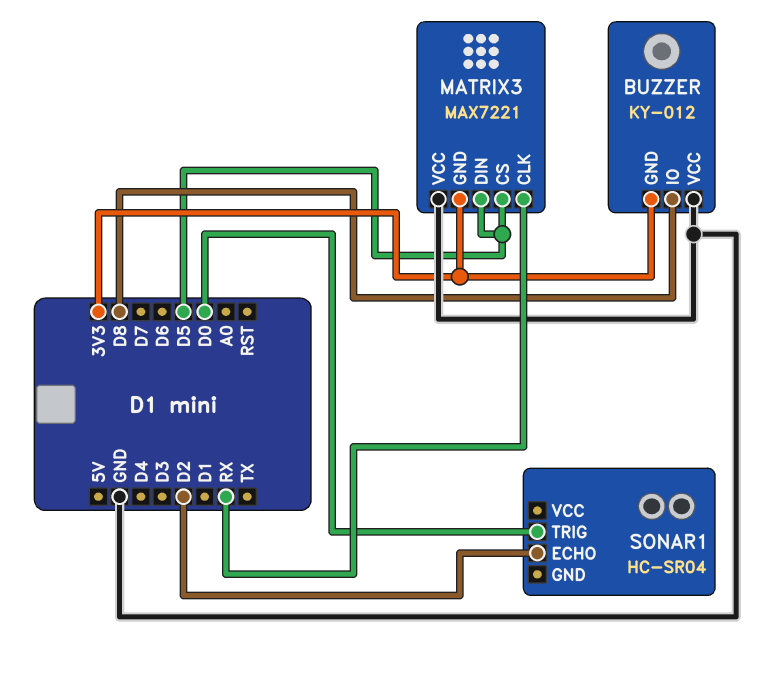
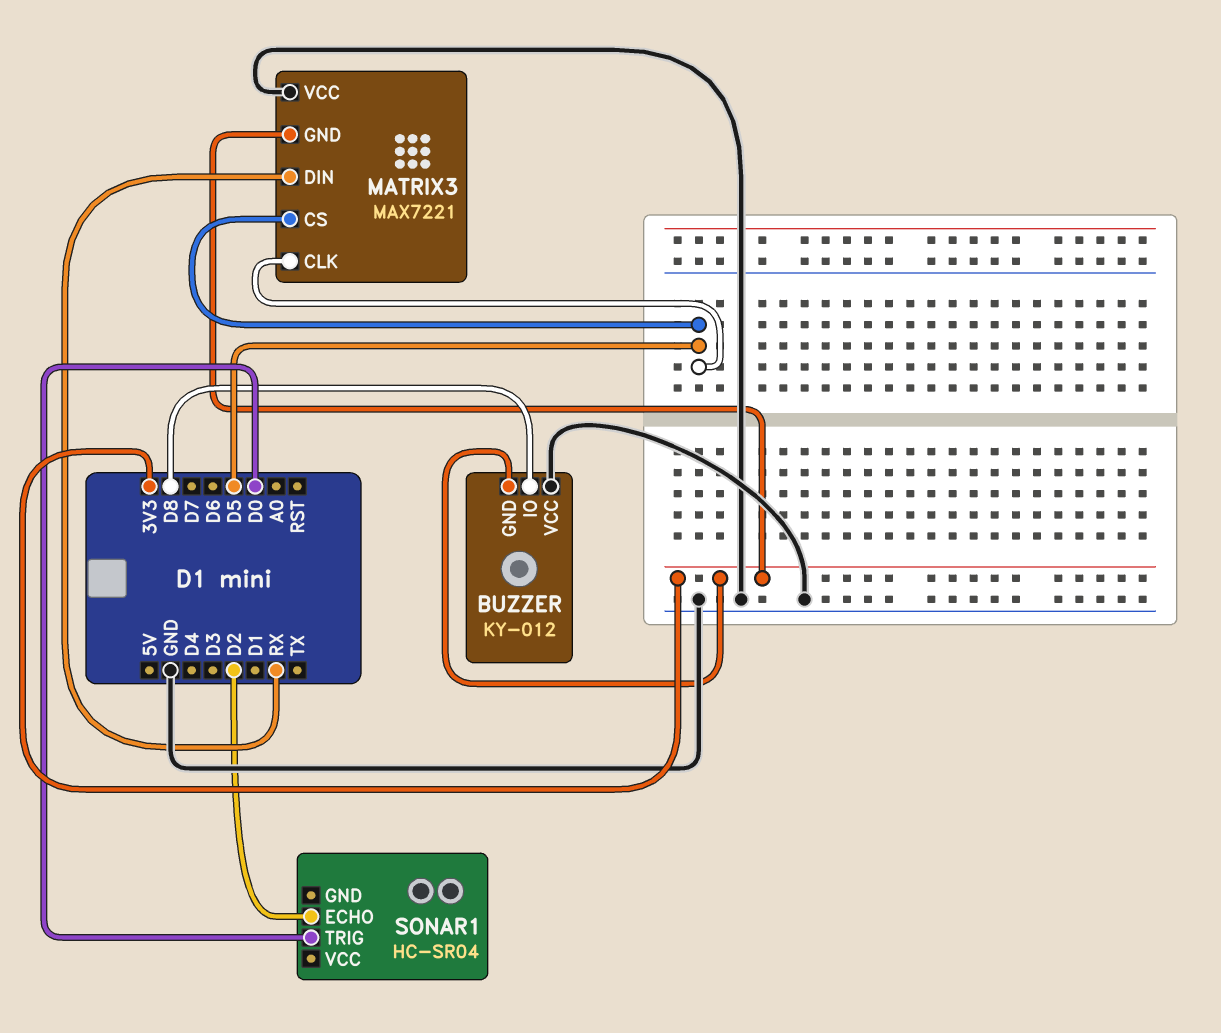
MATRIX3 pin CLK: RX -> D5
MATRIX3 pin DIN: D5 -> RX

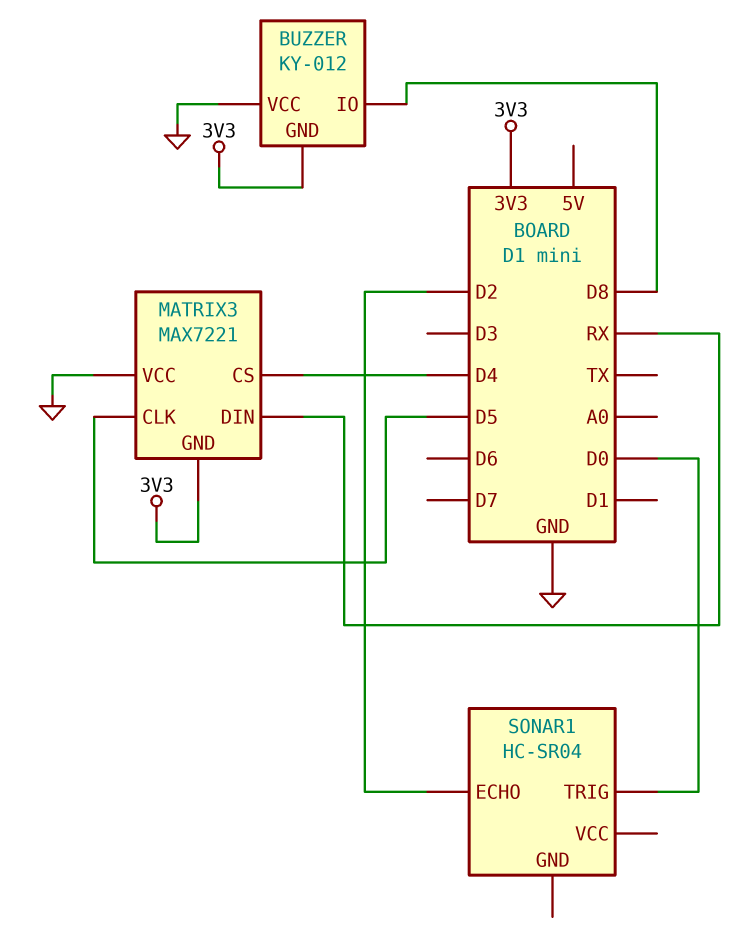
MATRIX3 pin CS: D5 -> D4

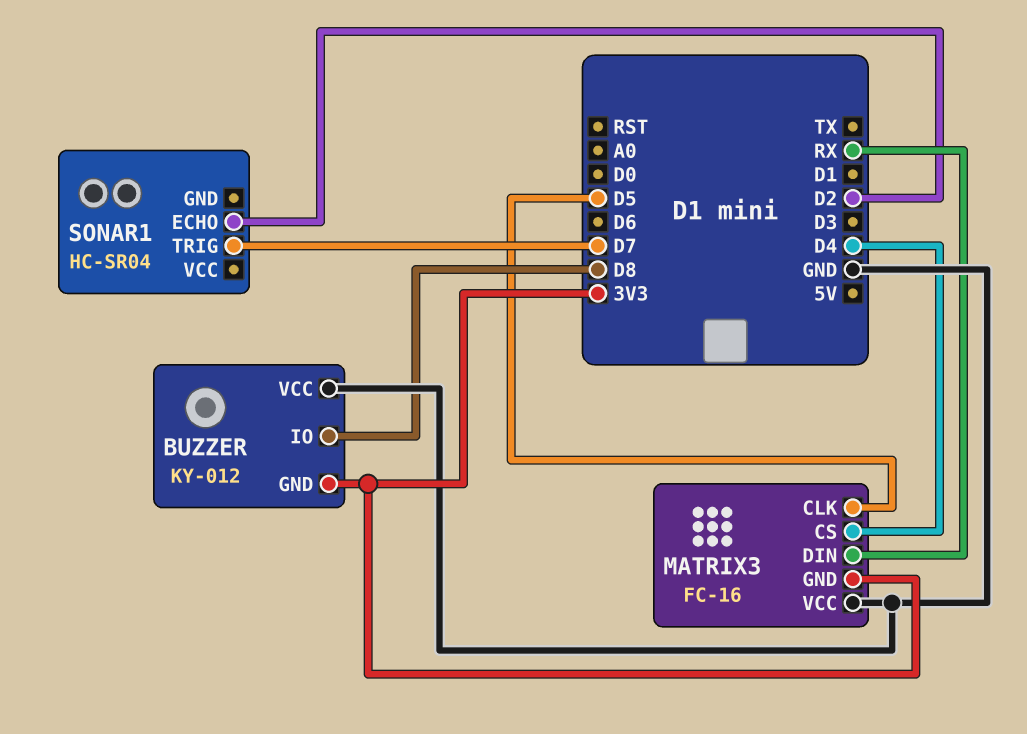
MATRIX3: MAX7221 -> FC-16
SONAR1 pin TRIG: D0 -> D7

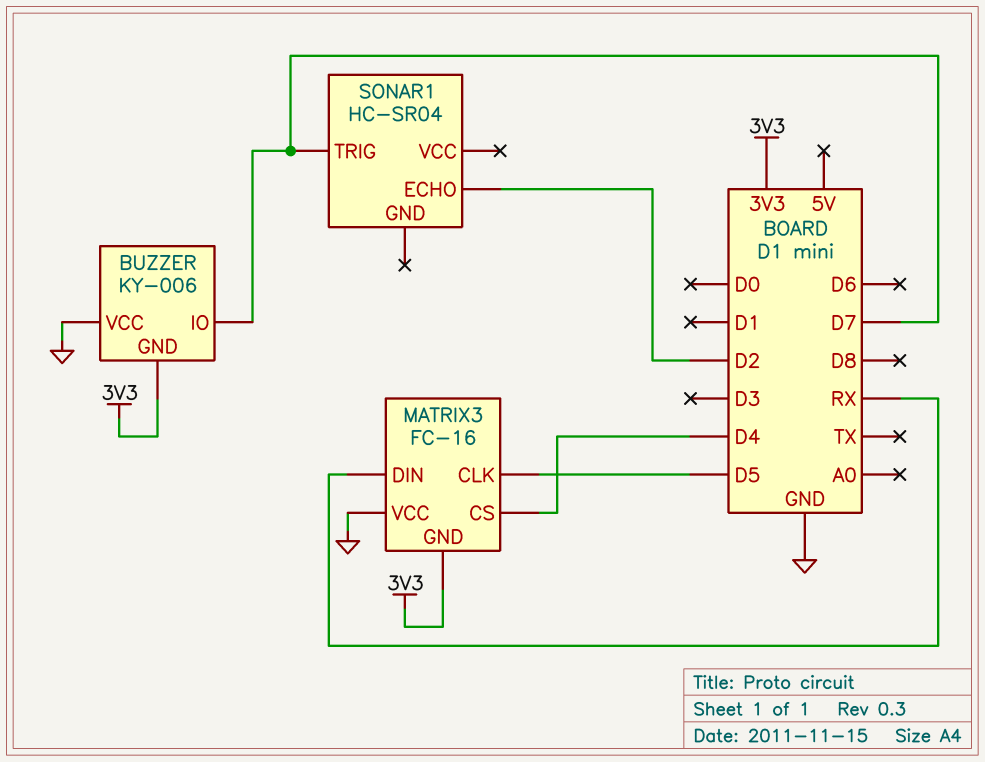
BUZZER: KY-012 -> KY-006
BUZZER pin IO: D8 -> D7

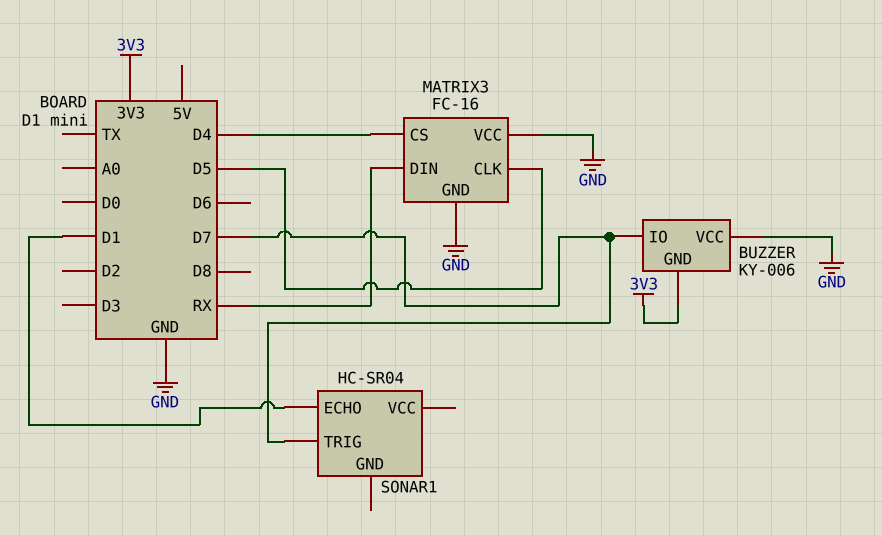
MATRIX3 pin GND: 3V3 -> GND
SONAR1 pin ECHO: D2 -> D1

